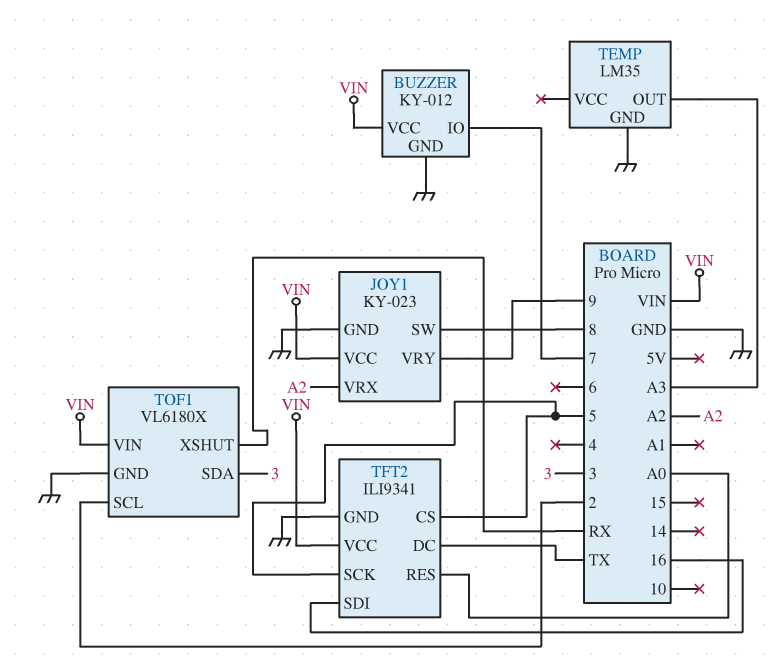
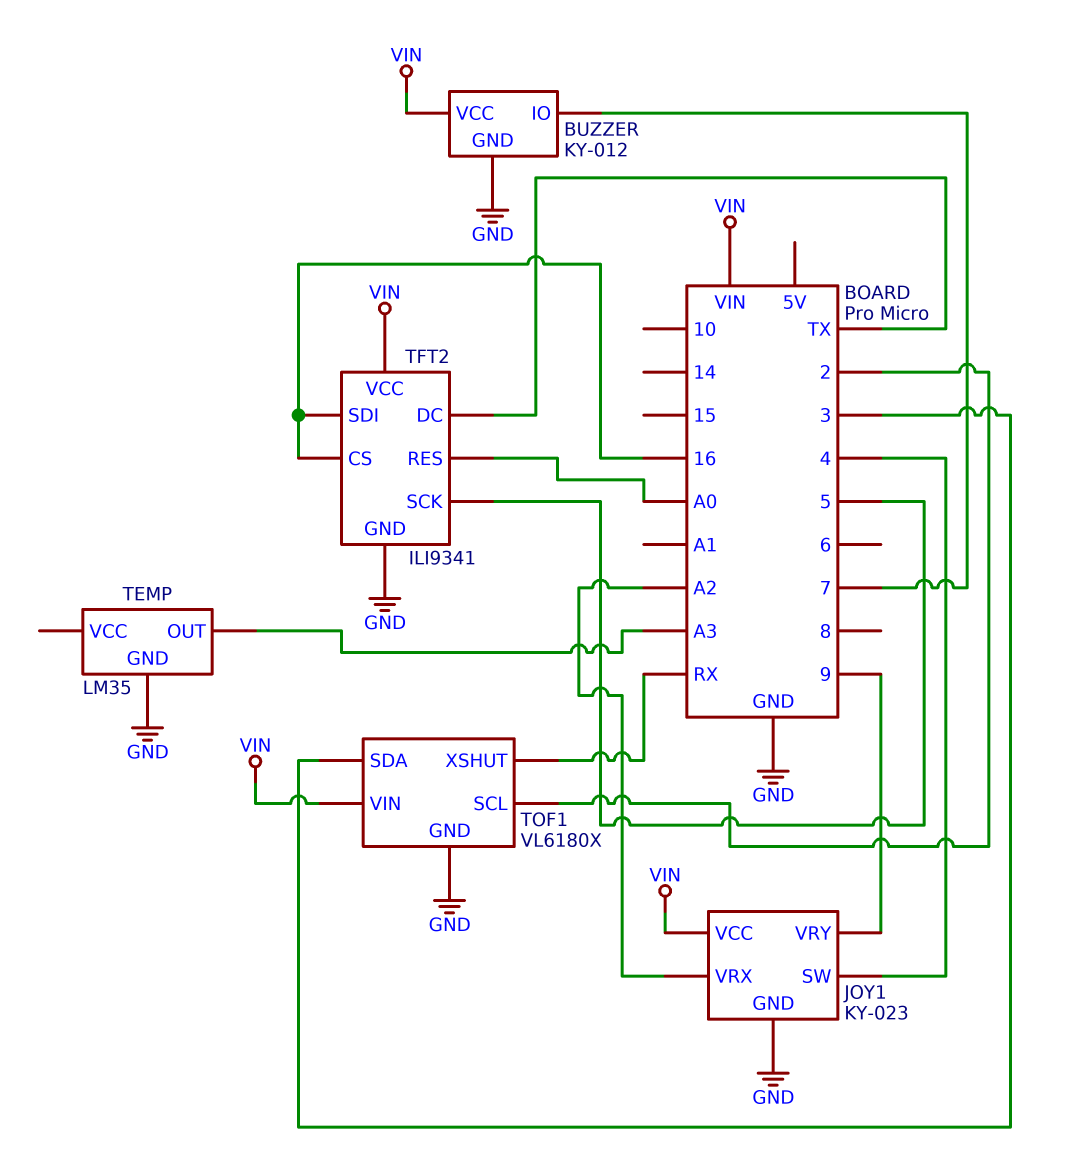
JOY1 pin SW: 8 -> 4
TFT2 pin CS: 5 -> 16

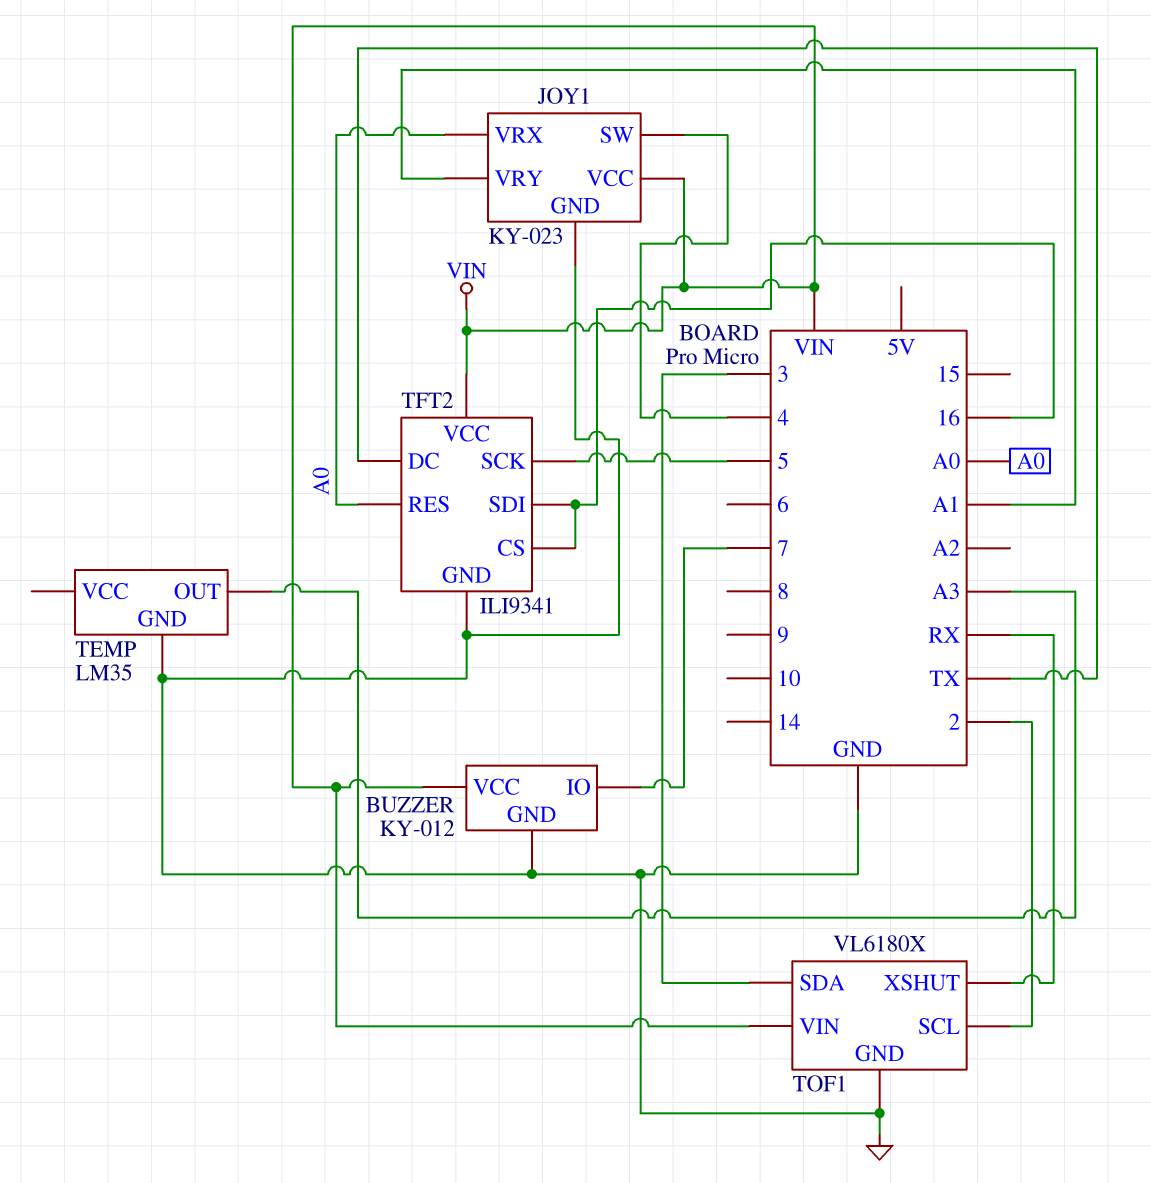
JOY1 pin VRX: A2 -> A0
JOY1 pin VRY: 9 -> A1

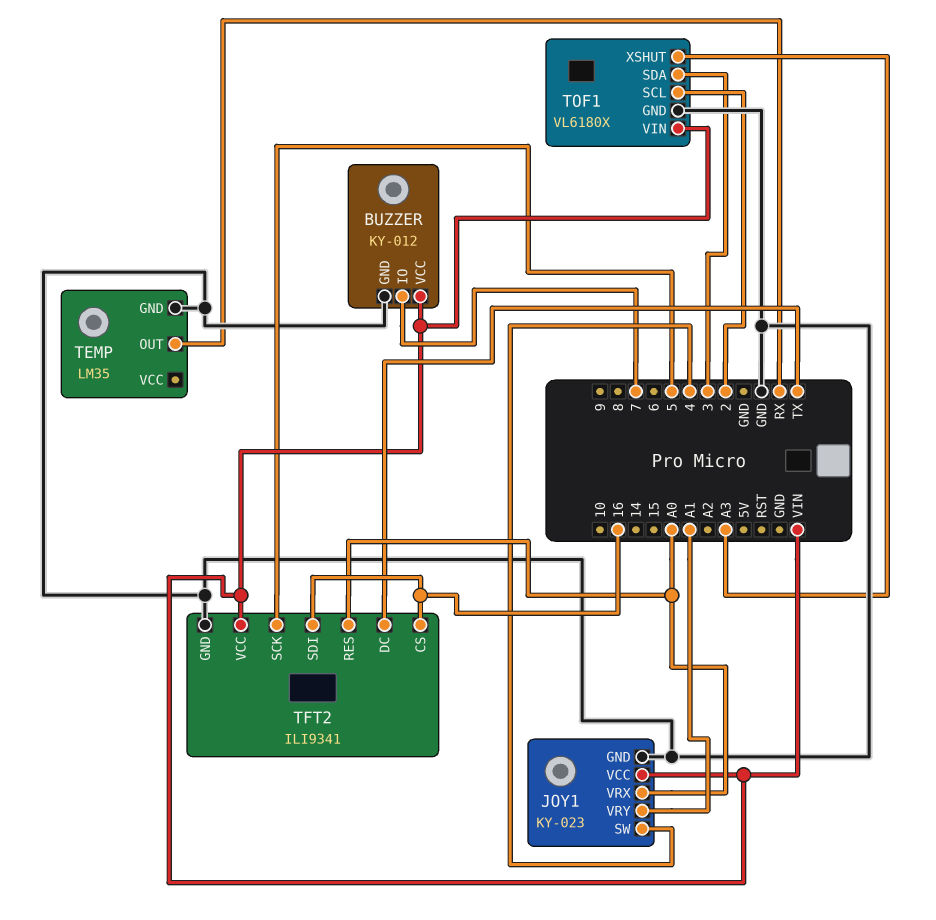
TEMP pin OUT: A3 -> RX
TOF1 pin XSHUT: RX -> A3

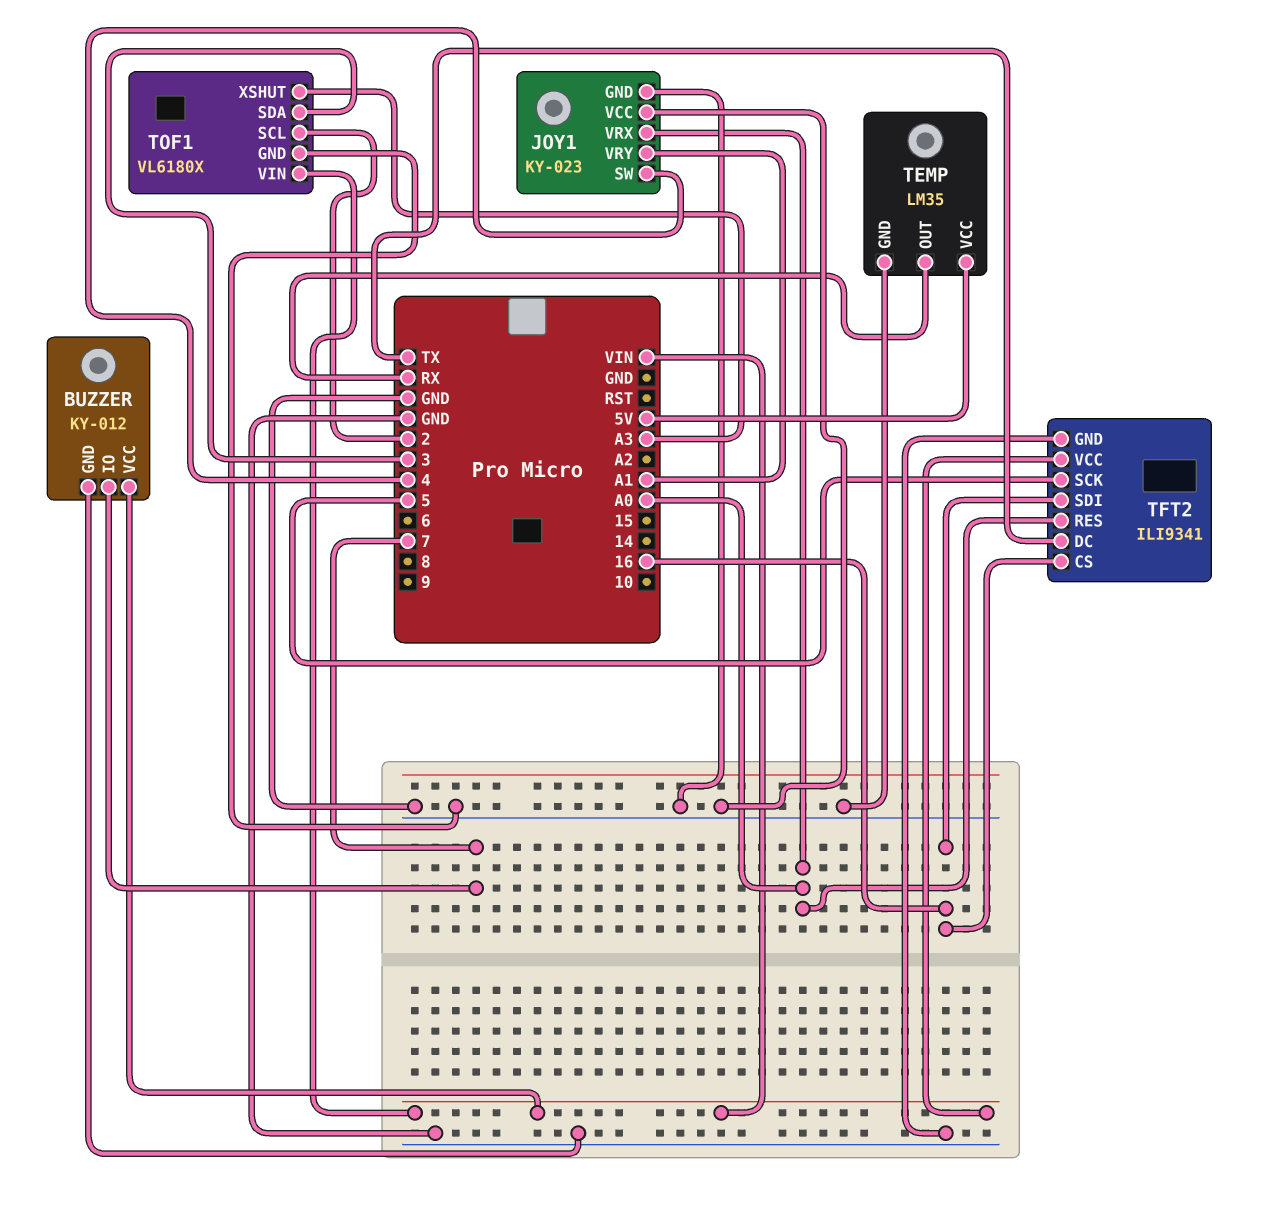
JOY1 pin VCC: VIN -> GND
TEMP pin VCC: none -> 5V

